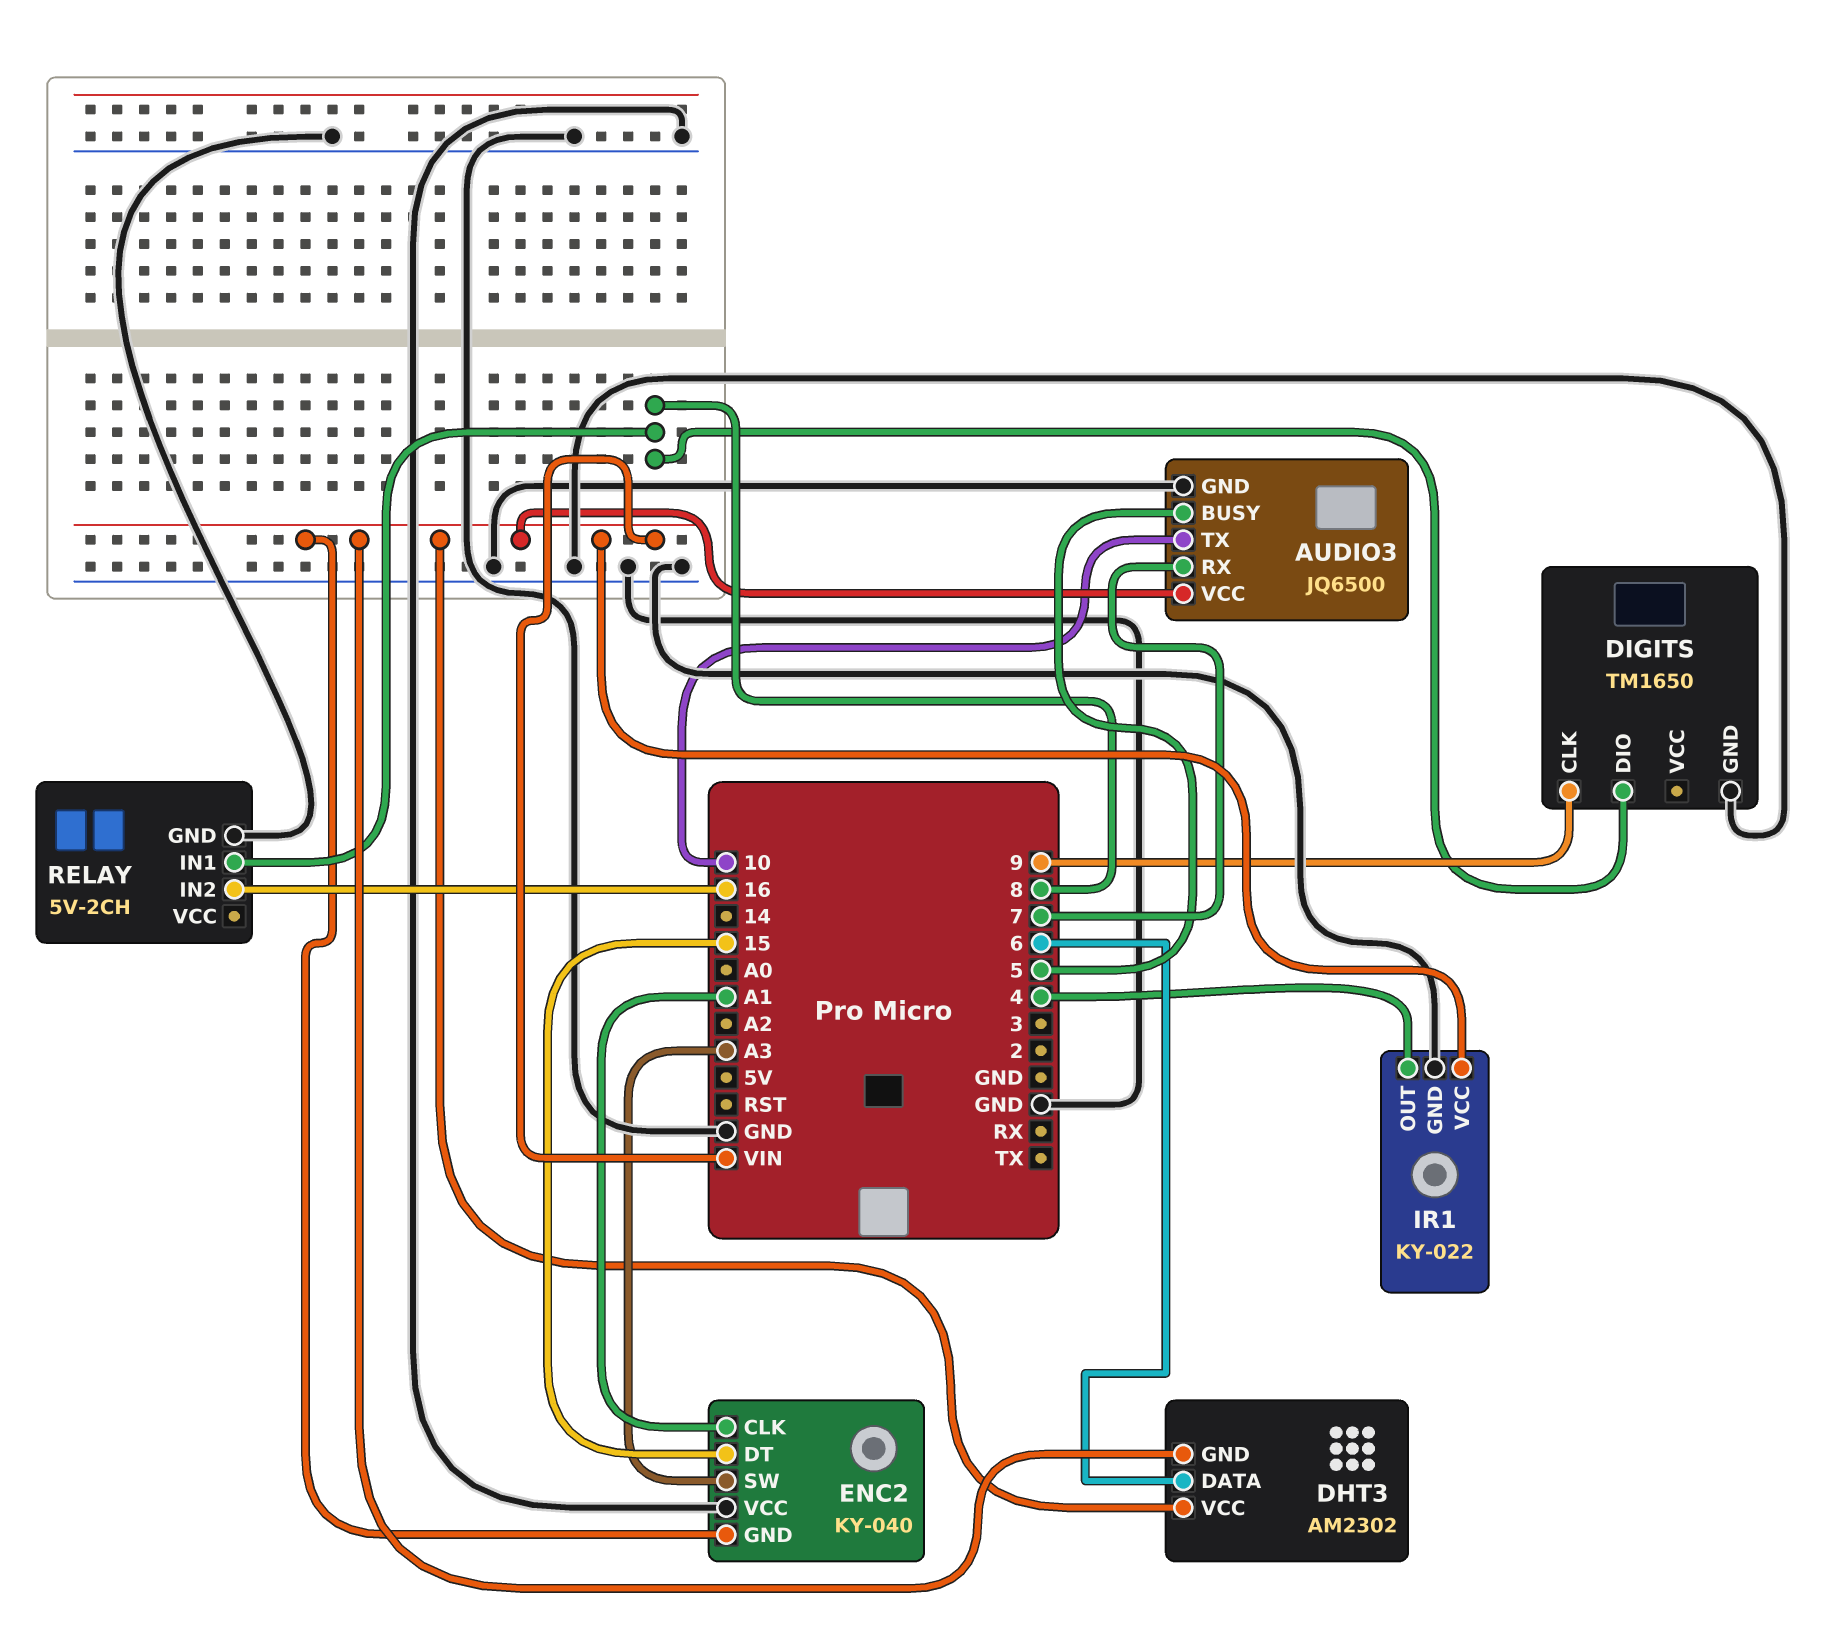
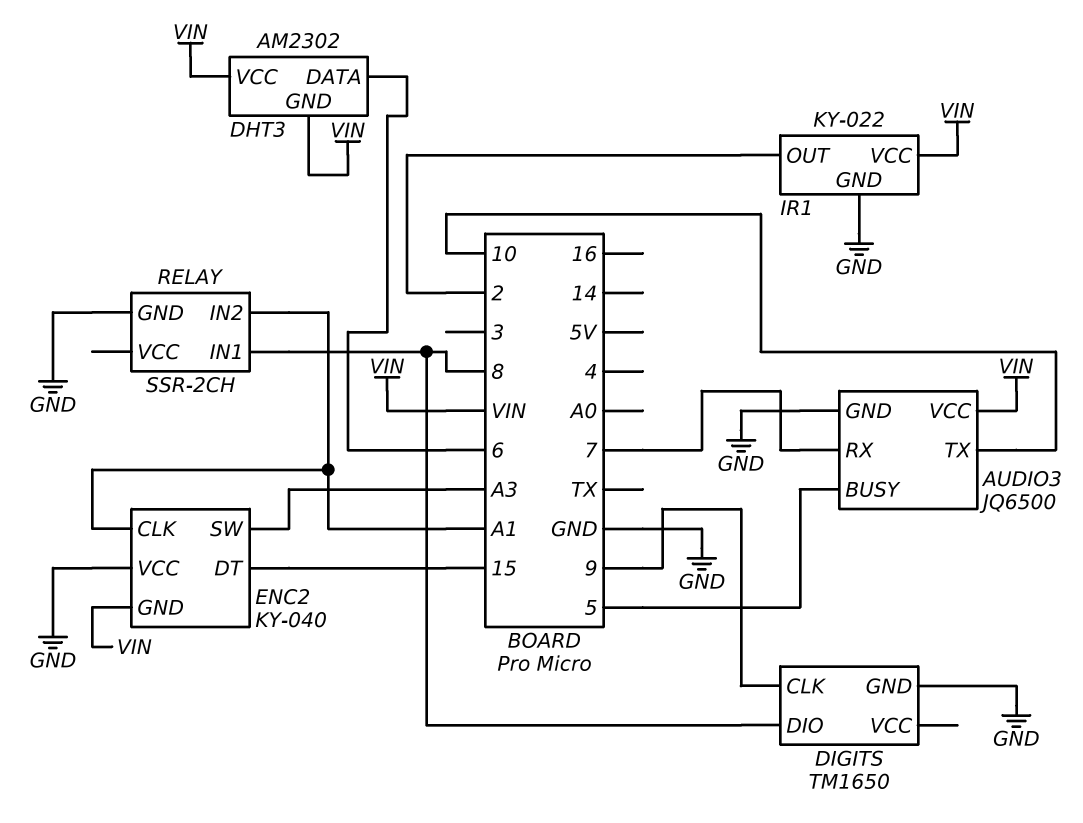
IR1 pin OUT: 4 -> 2
RELAY: 5V-2CH -> SSR-2CH
RELAY pin IN2: 16 -> A1

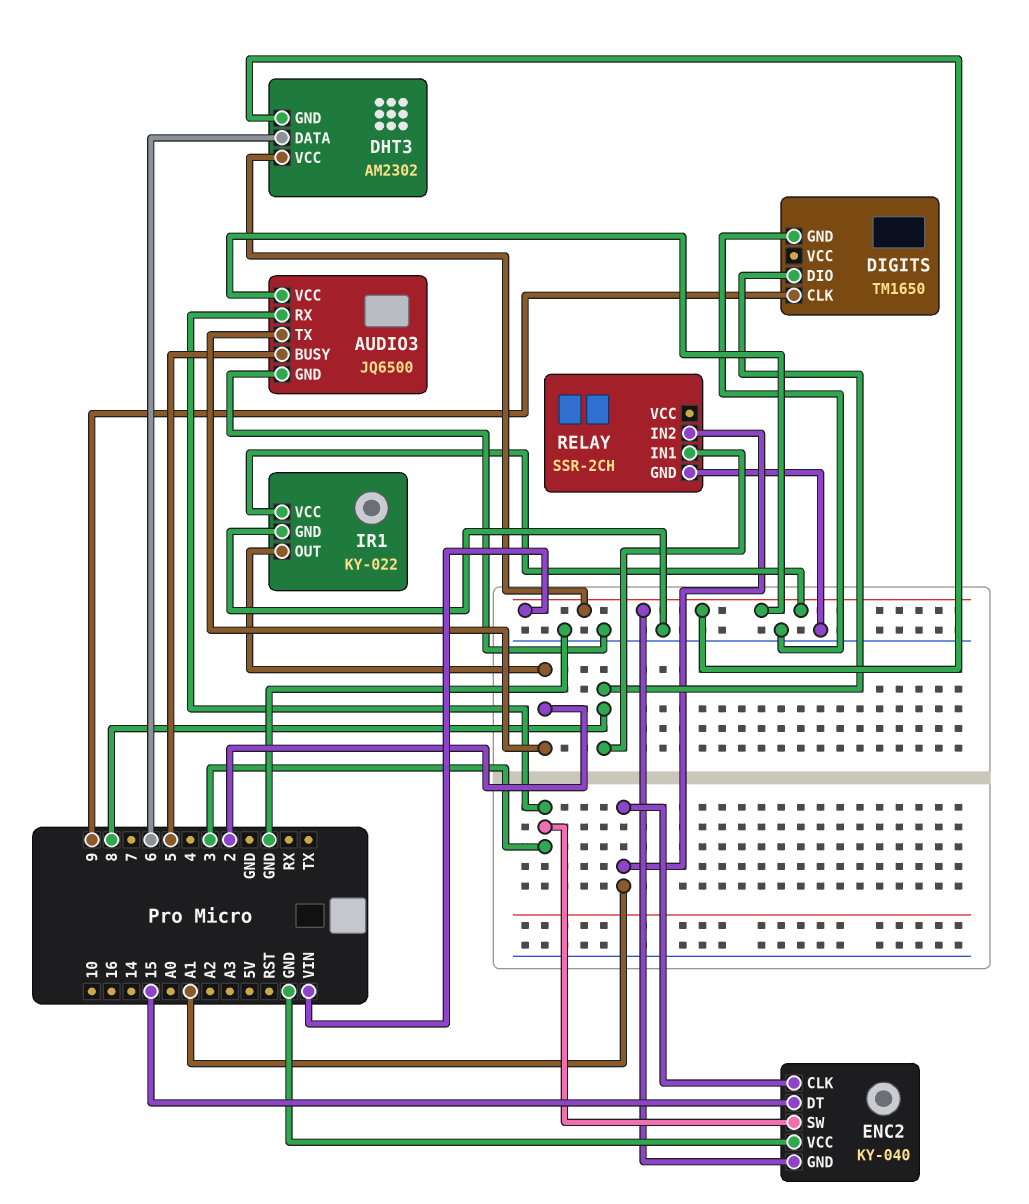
AUDIO3 pin RX: 7 -> 3
AUDIO3 pin TX: 10 -> 2
ENC2 pin SW: A3 -> 3

